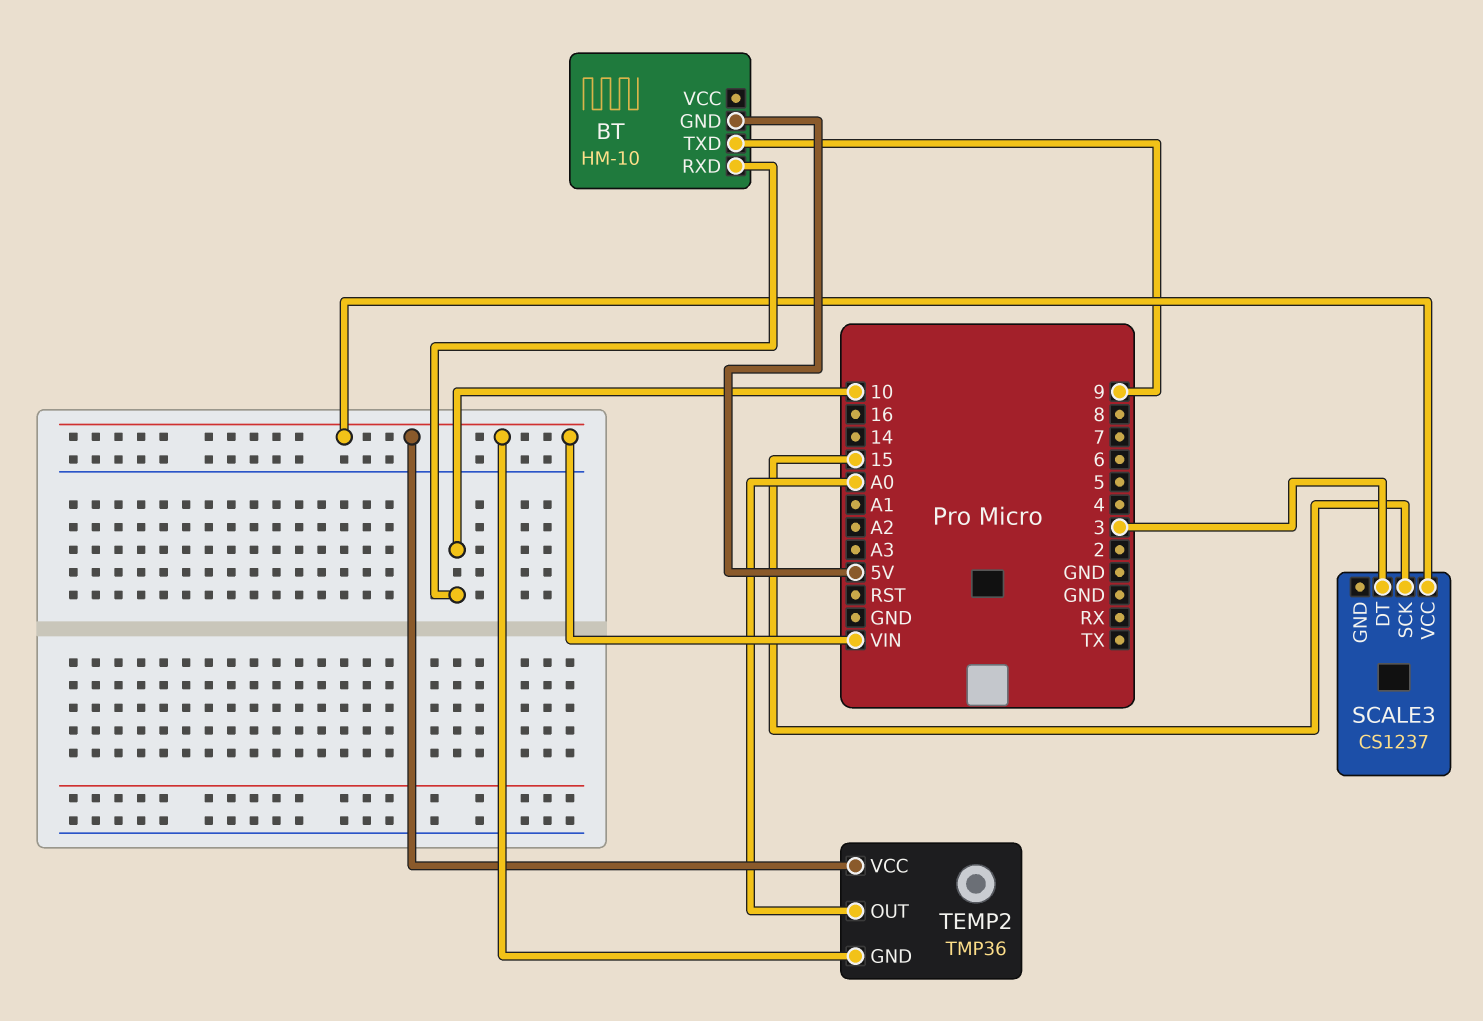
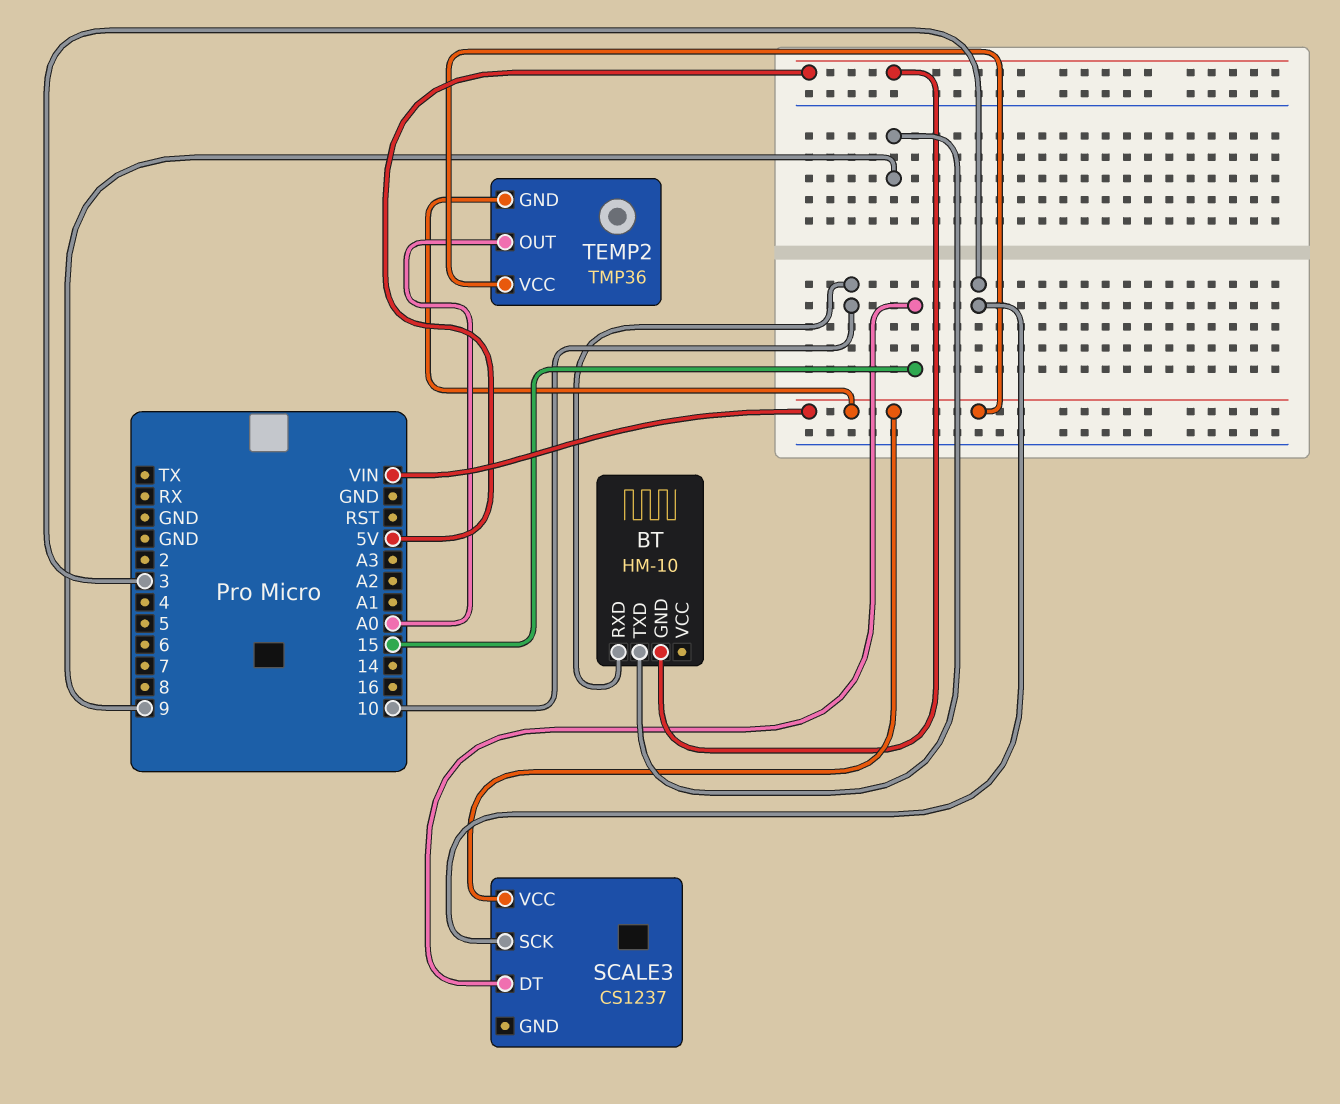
SCALE3 pin DT: 3 -> 15
SCALE3 pin SCK: 15 -> 3

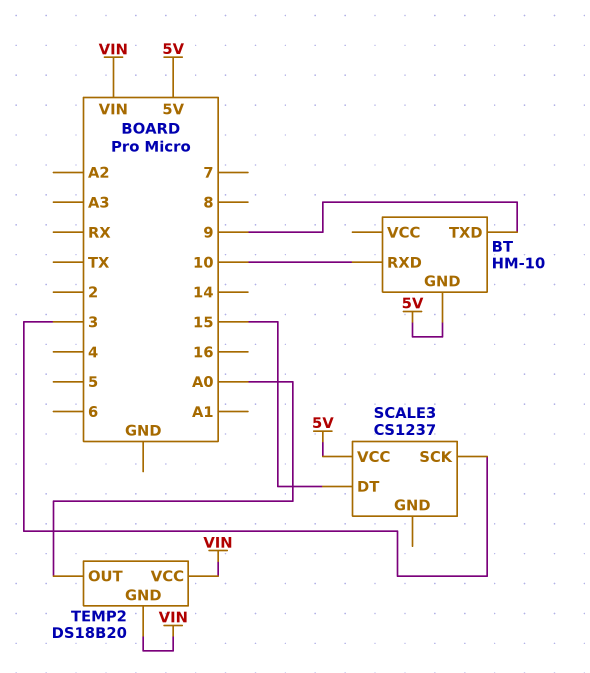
SCALE3 pin VCC: VIN -> 5V
TEMP2: TMP36 -> DS18B20

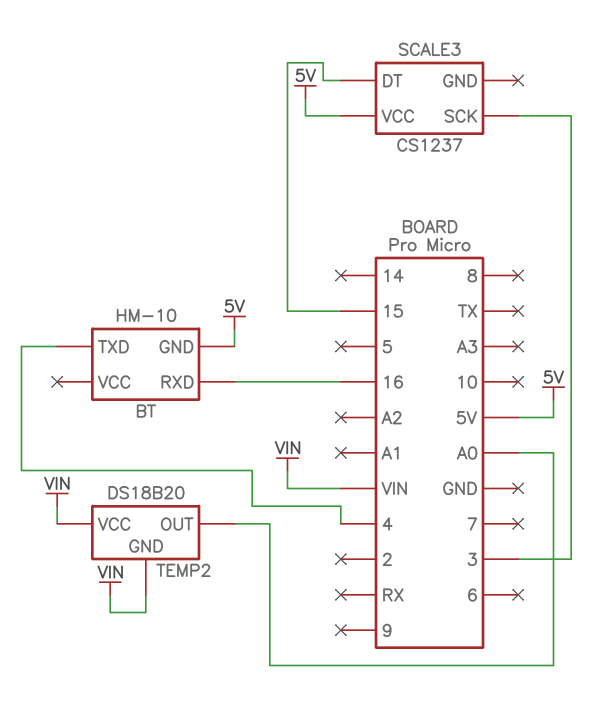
BT pin RXD: 10 -> 16
BT pin TXD: 9 -> 4

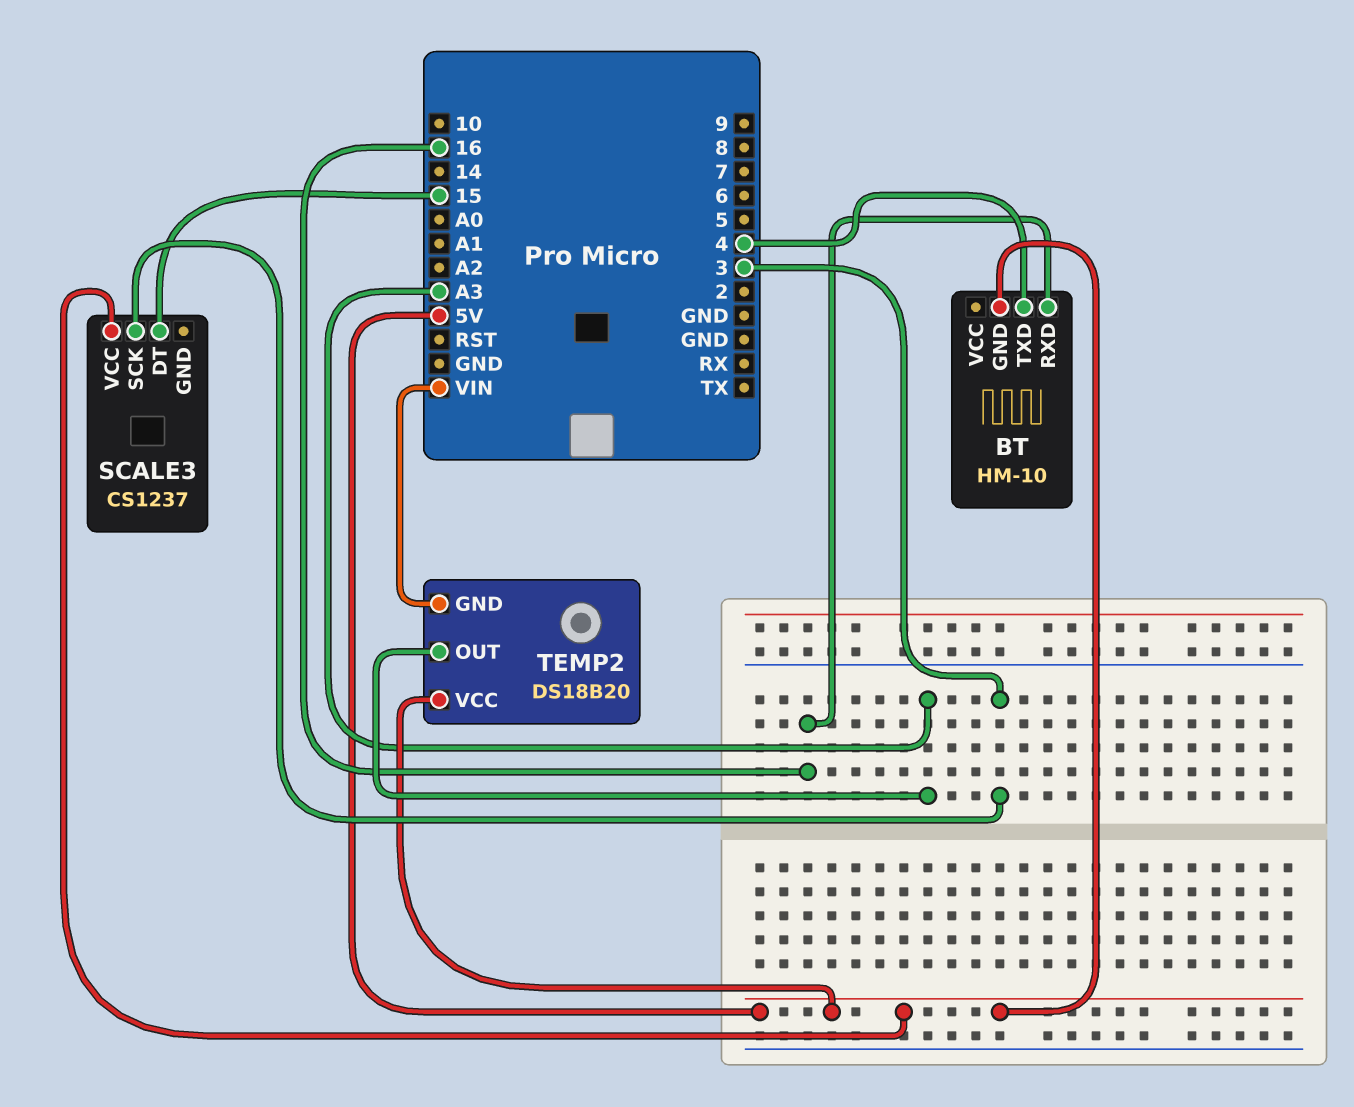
TEMP2 pin OUT: A0 -> A3
TEMP2 pin VCC: VIN -> 5V

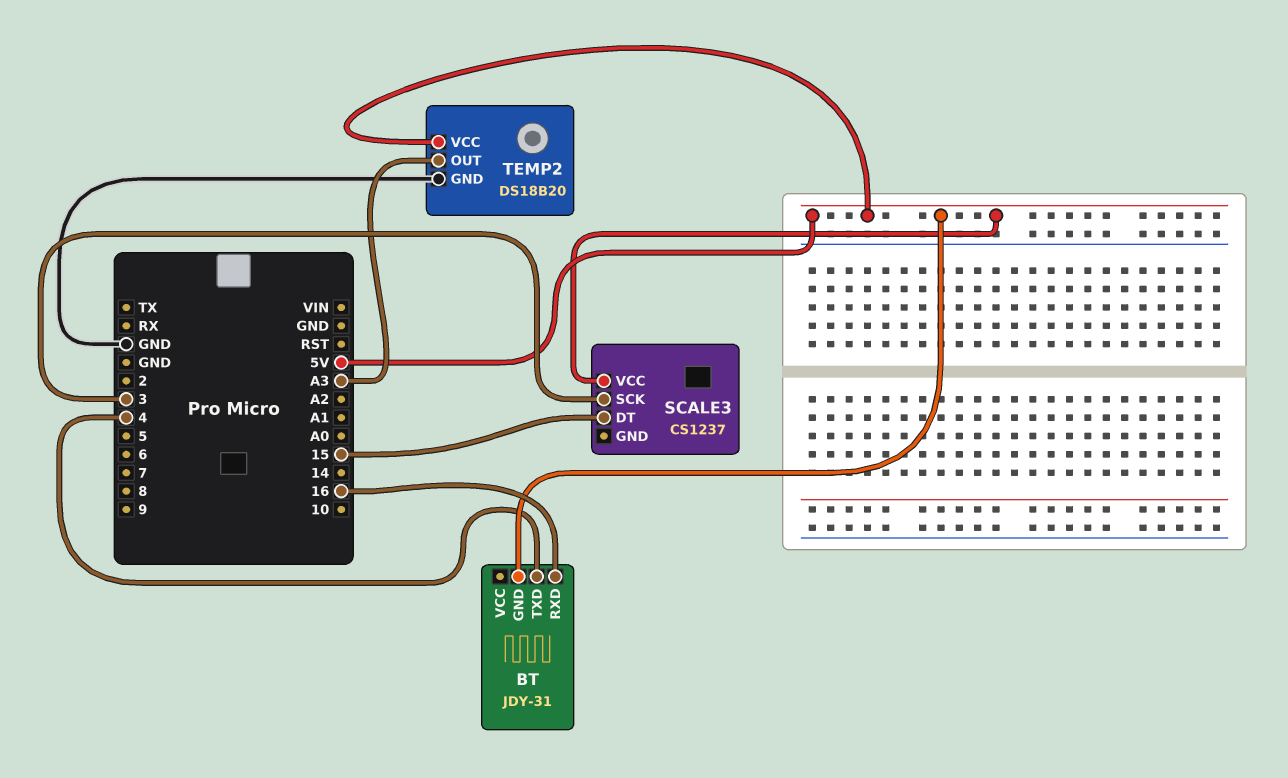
BT: HM-10 -> JDY-31
TEMP2 pin GND: VIN -> GND

